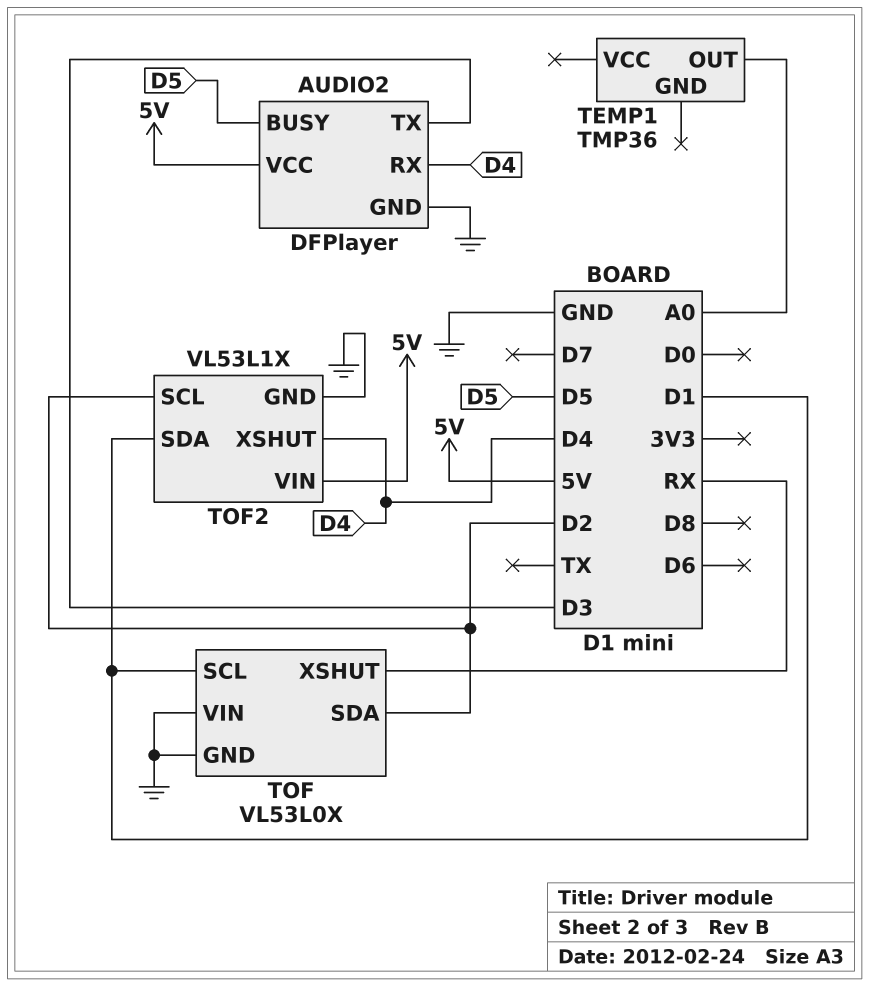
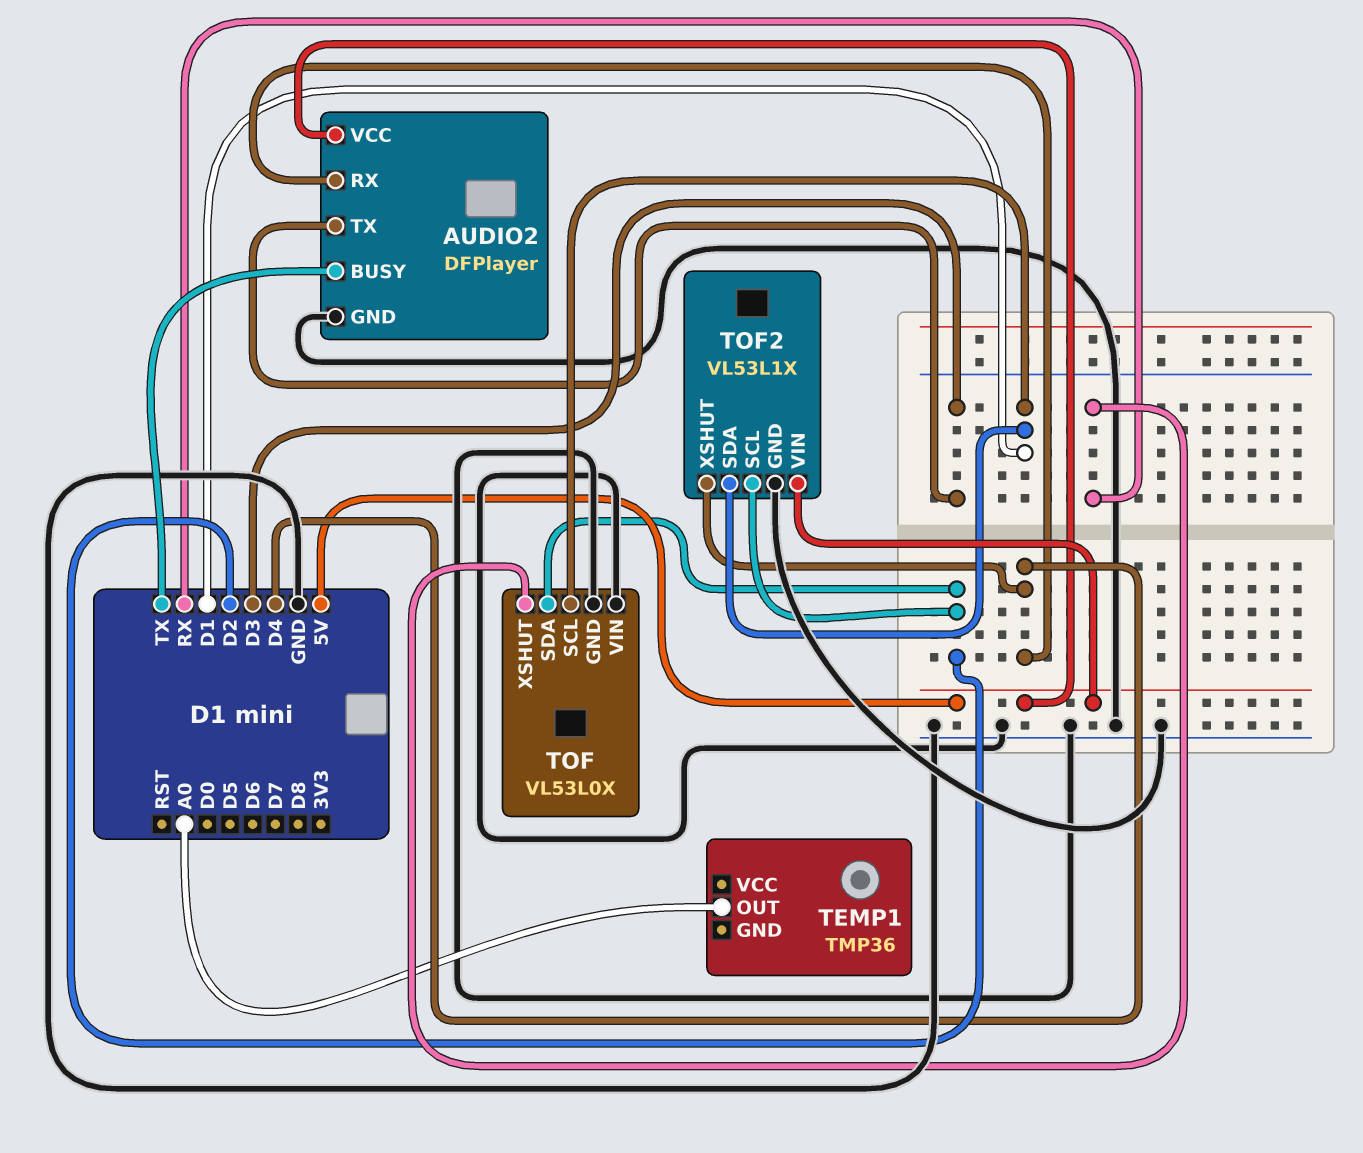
AUDIO2 pin BUSY: D5 -> TX

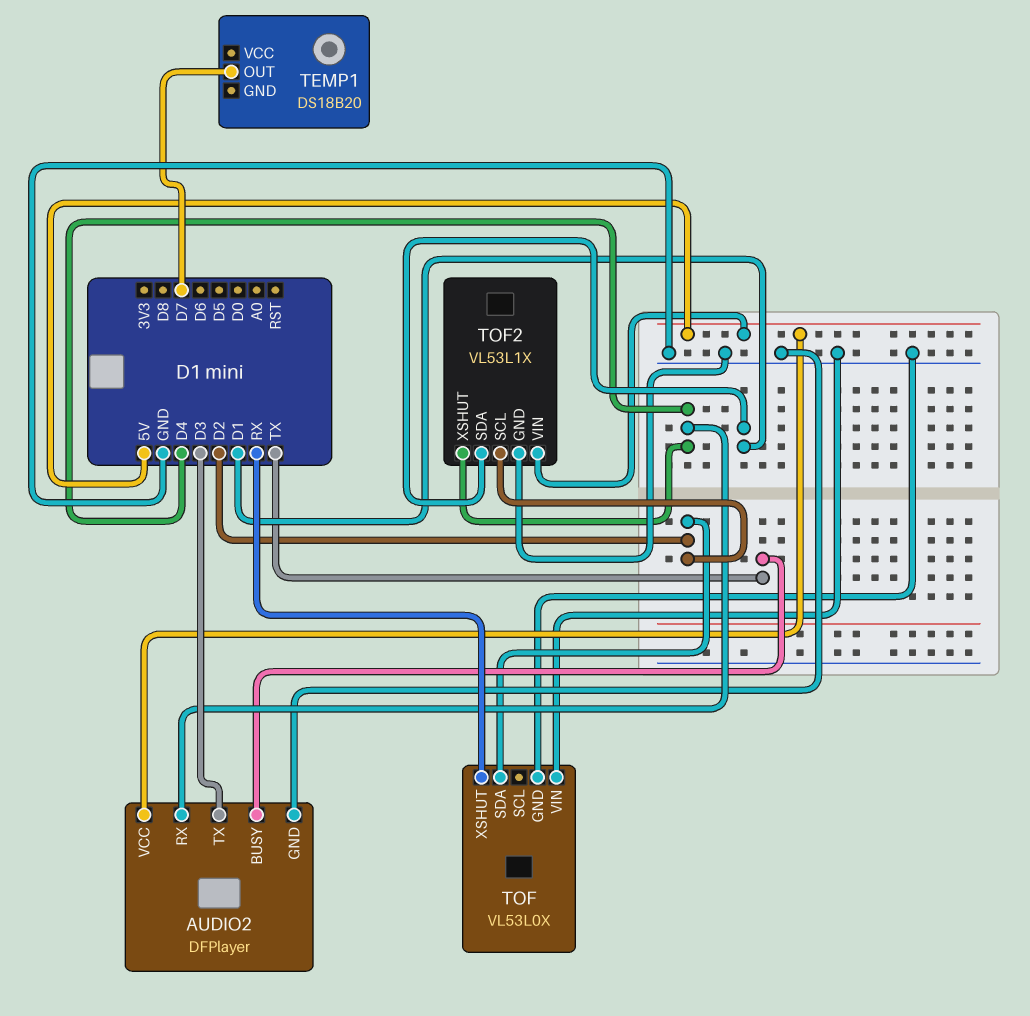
TEMP1: TMP36 -> DS18B20
TEMP1 pin OUT: A0 -> D7
TOF pin SCL: D1 -> none

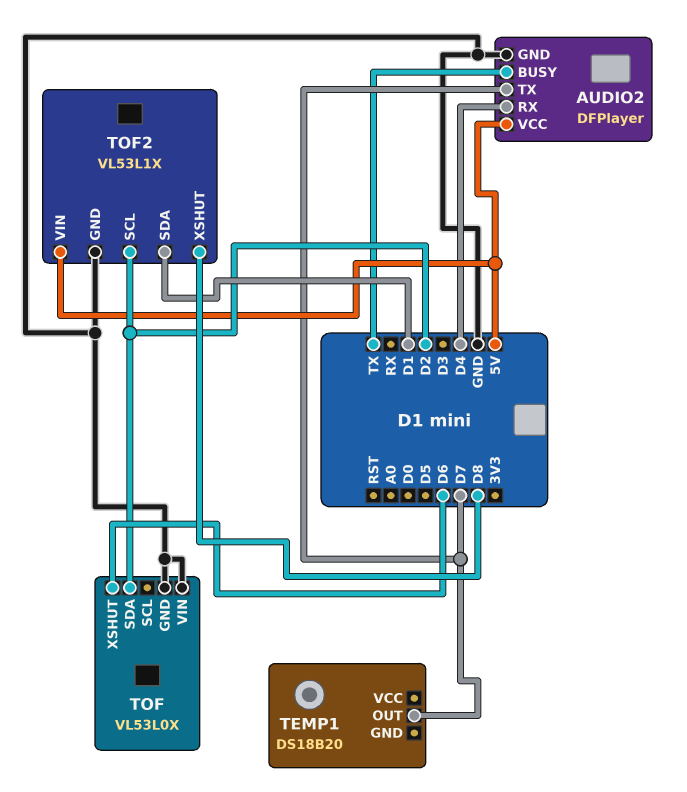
AUDIO2 pin TX: D3 -> D7
TOF pin XSHUT: RX -> D6
TOF2 pin XSHUT: D4 -> D8

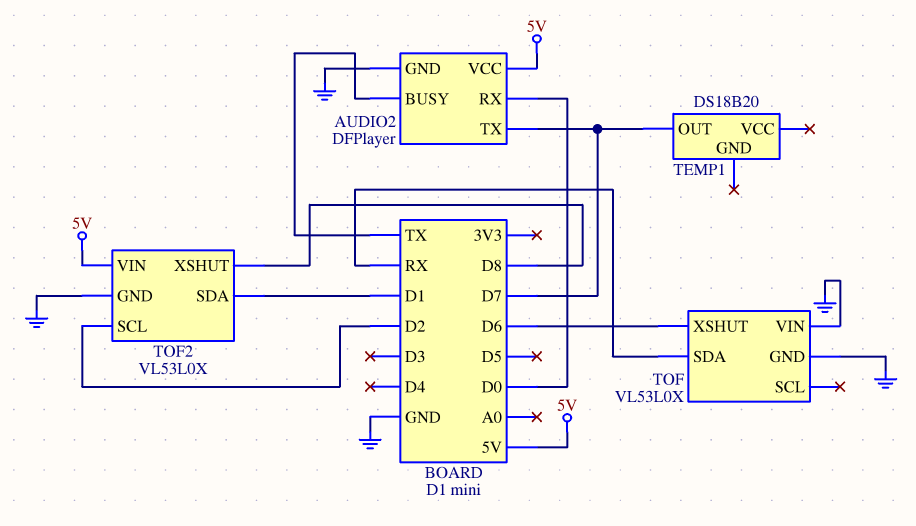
AUDIO2 pin RX: D4 -> D0
TOF pin SDA: D2 -> RX
TOF2: VL53L1X -> VL53L0X

